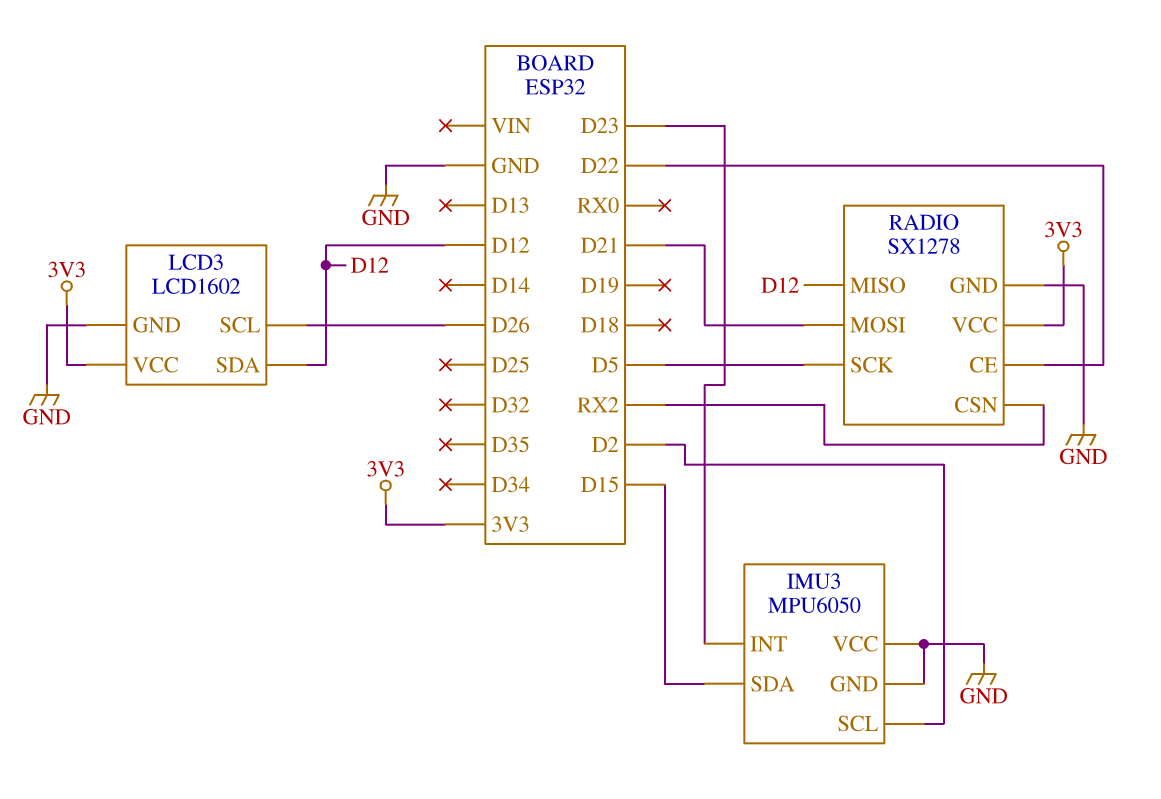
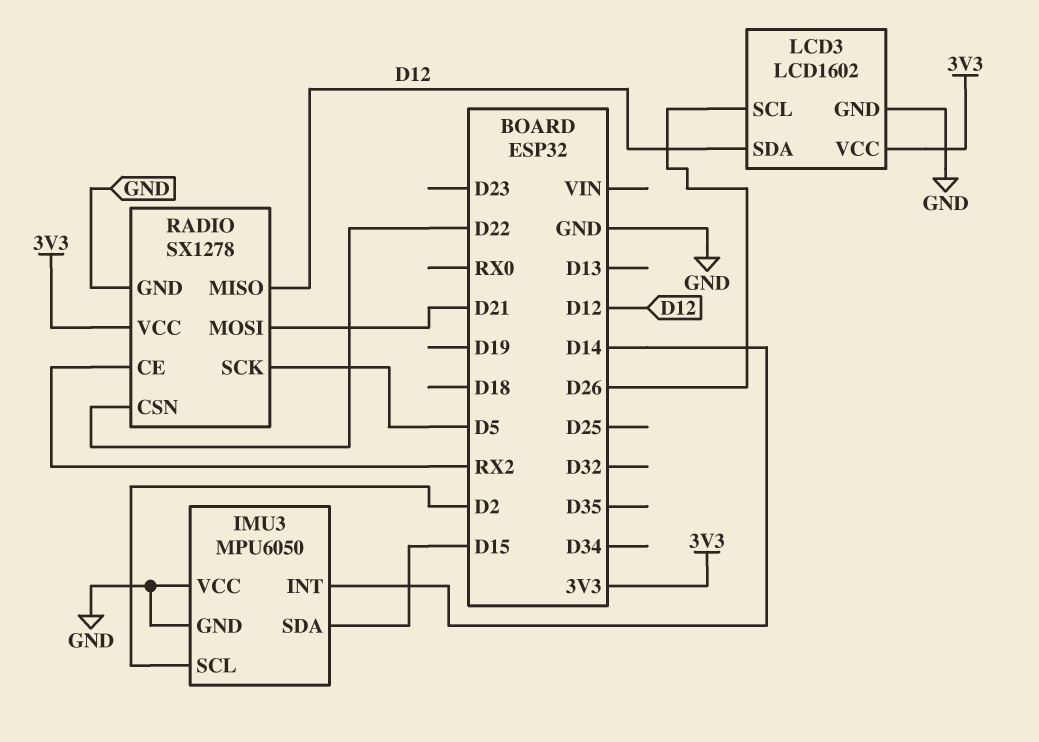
IMU3 pin INT: D23 -> D14
RADIO pin CE: D22 -> RX2
RADIO pin CSN: RX2 -> D22

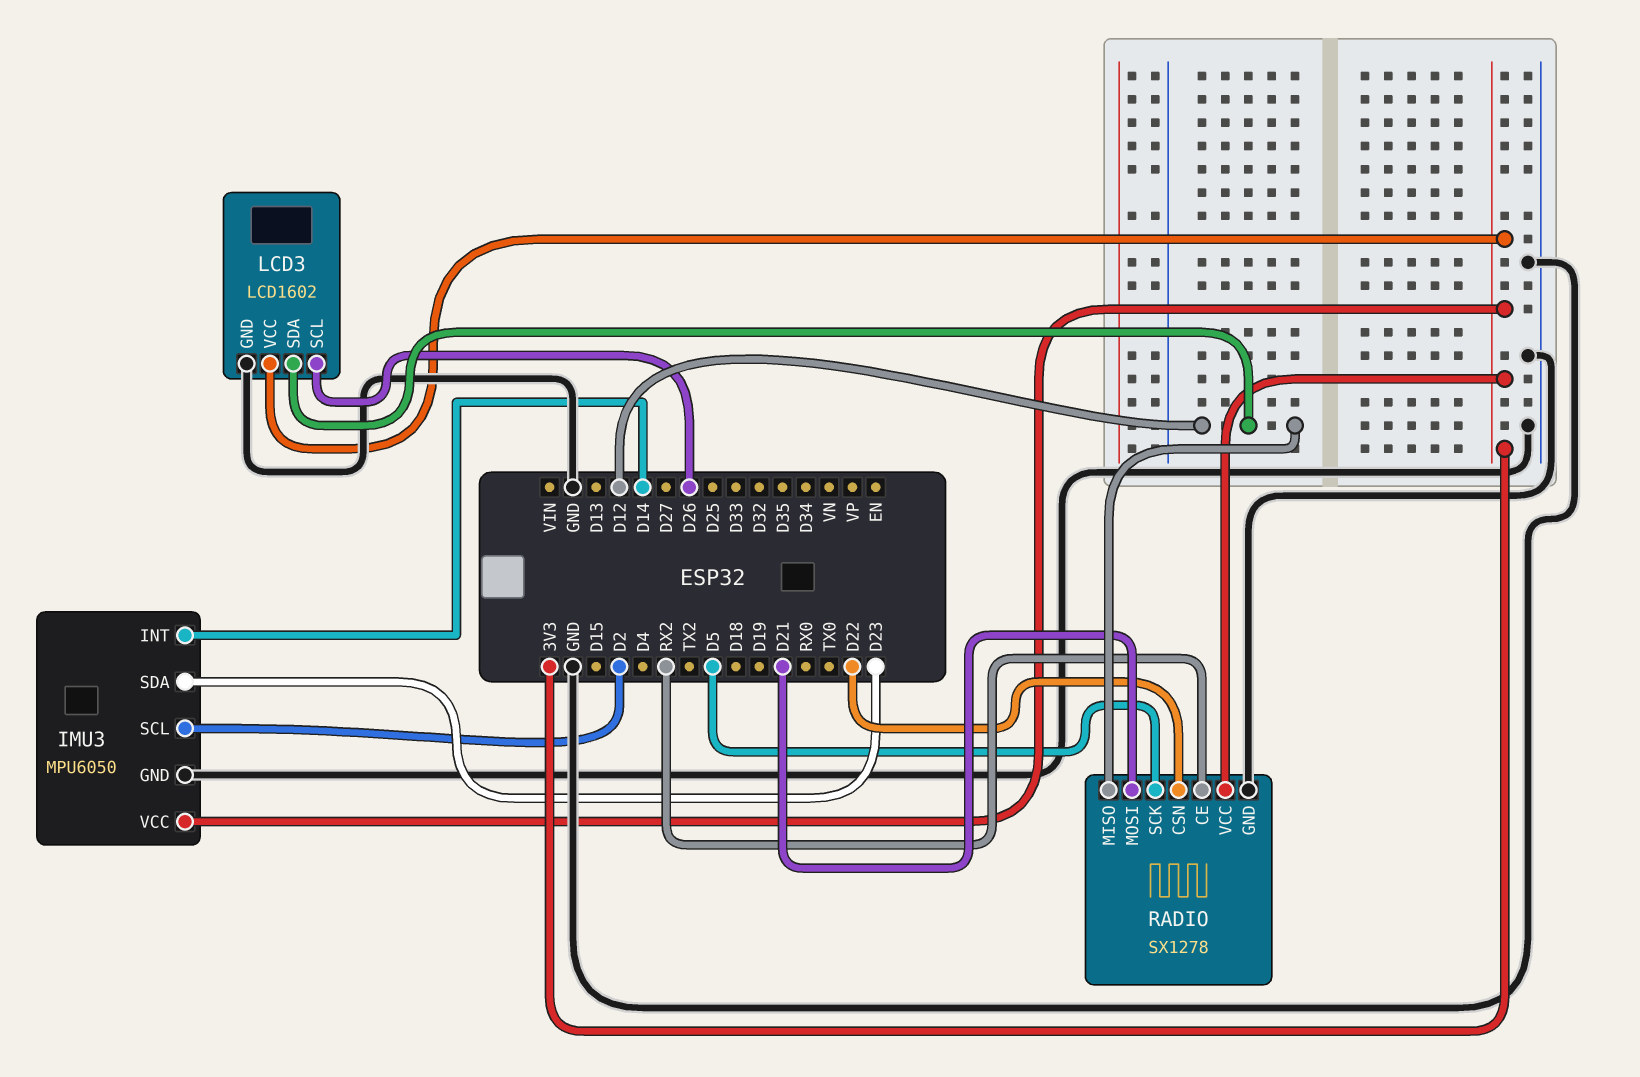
IMU3 pin SDA: D15 -> D23
IMU3 pin VCC: GND -> 3V3

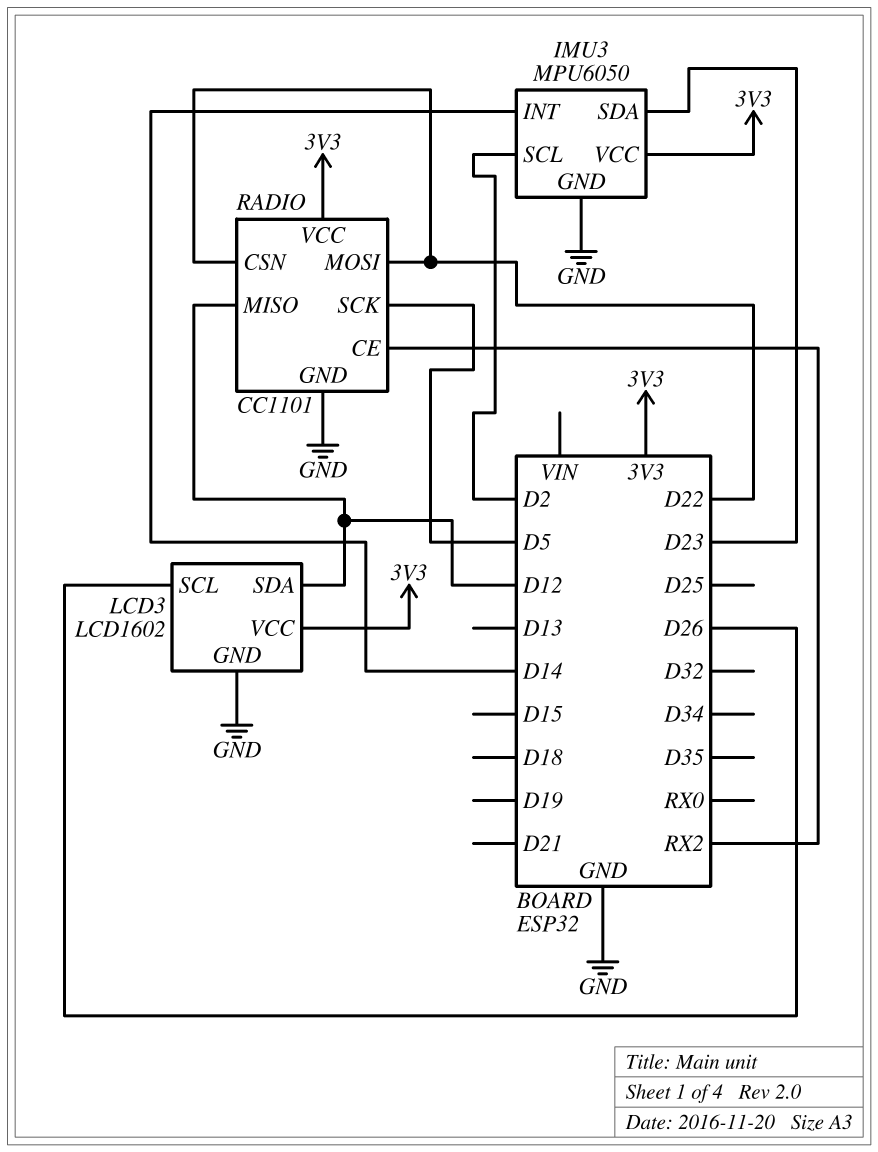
RADIO: SX1278 -> CC1101
RADIO pin MOSI: D21 -> D22

